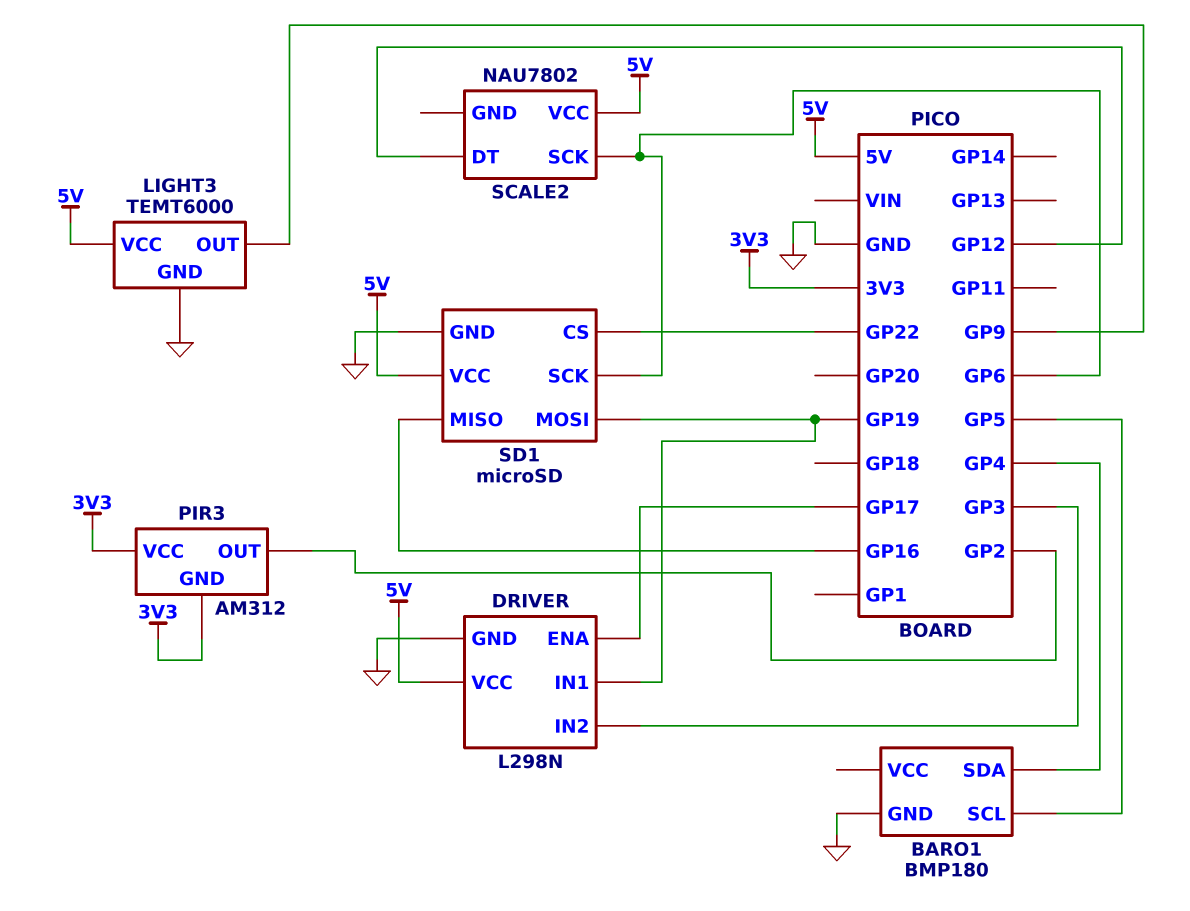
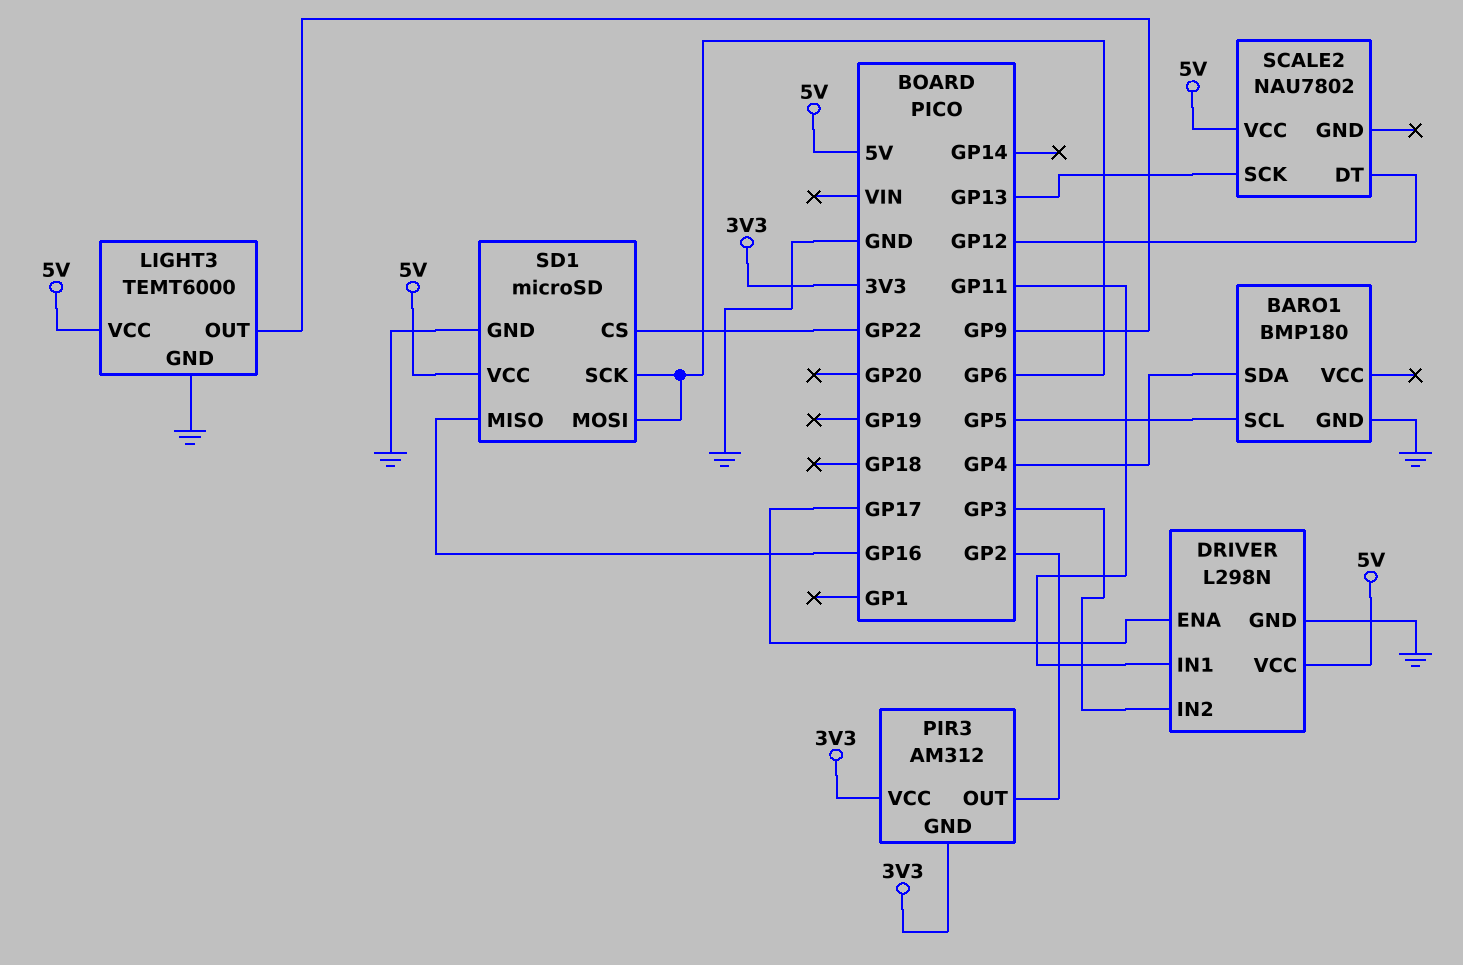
DRIVER pin IN1: GP19 -> GP11
SCALE2 pin SCK: GP6 -> GP13
SD1 pin MOSI: GP19 -> GP6

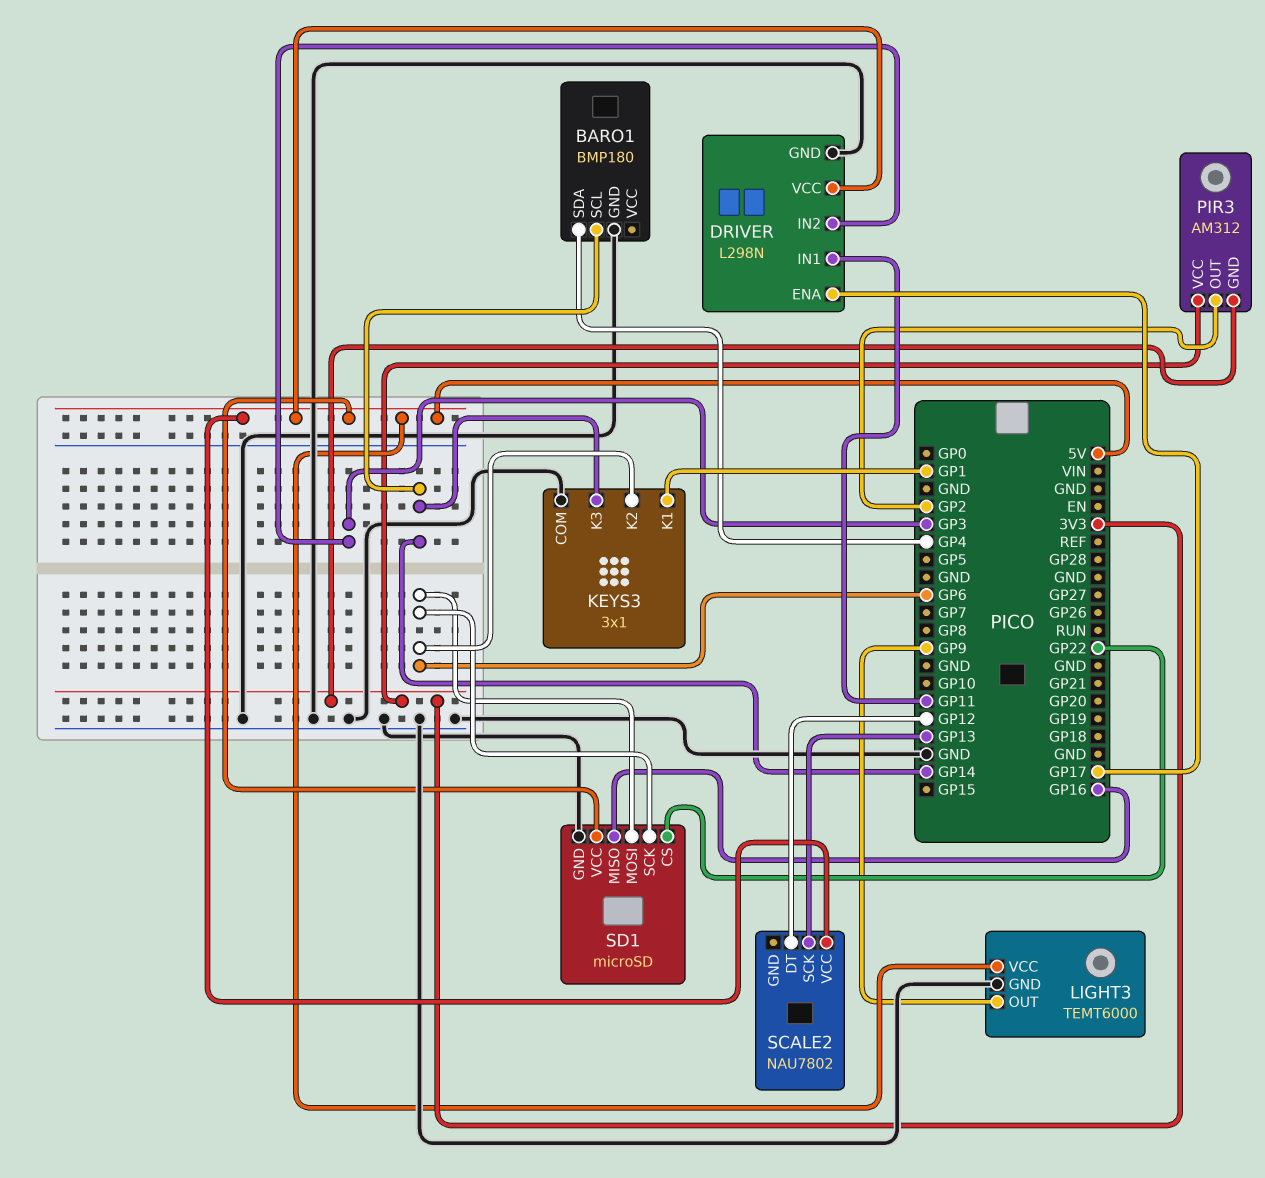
BARO1 pin SCL: GP5 -> GP14
KEYS3: none -> 3x1
KEYS3 pin COM: none -> GND
KEYS3 pin K1: none -> GP1
KEYS3 pin K2: none -> GP6
KEYS3 pin K3: none -> GP14

